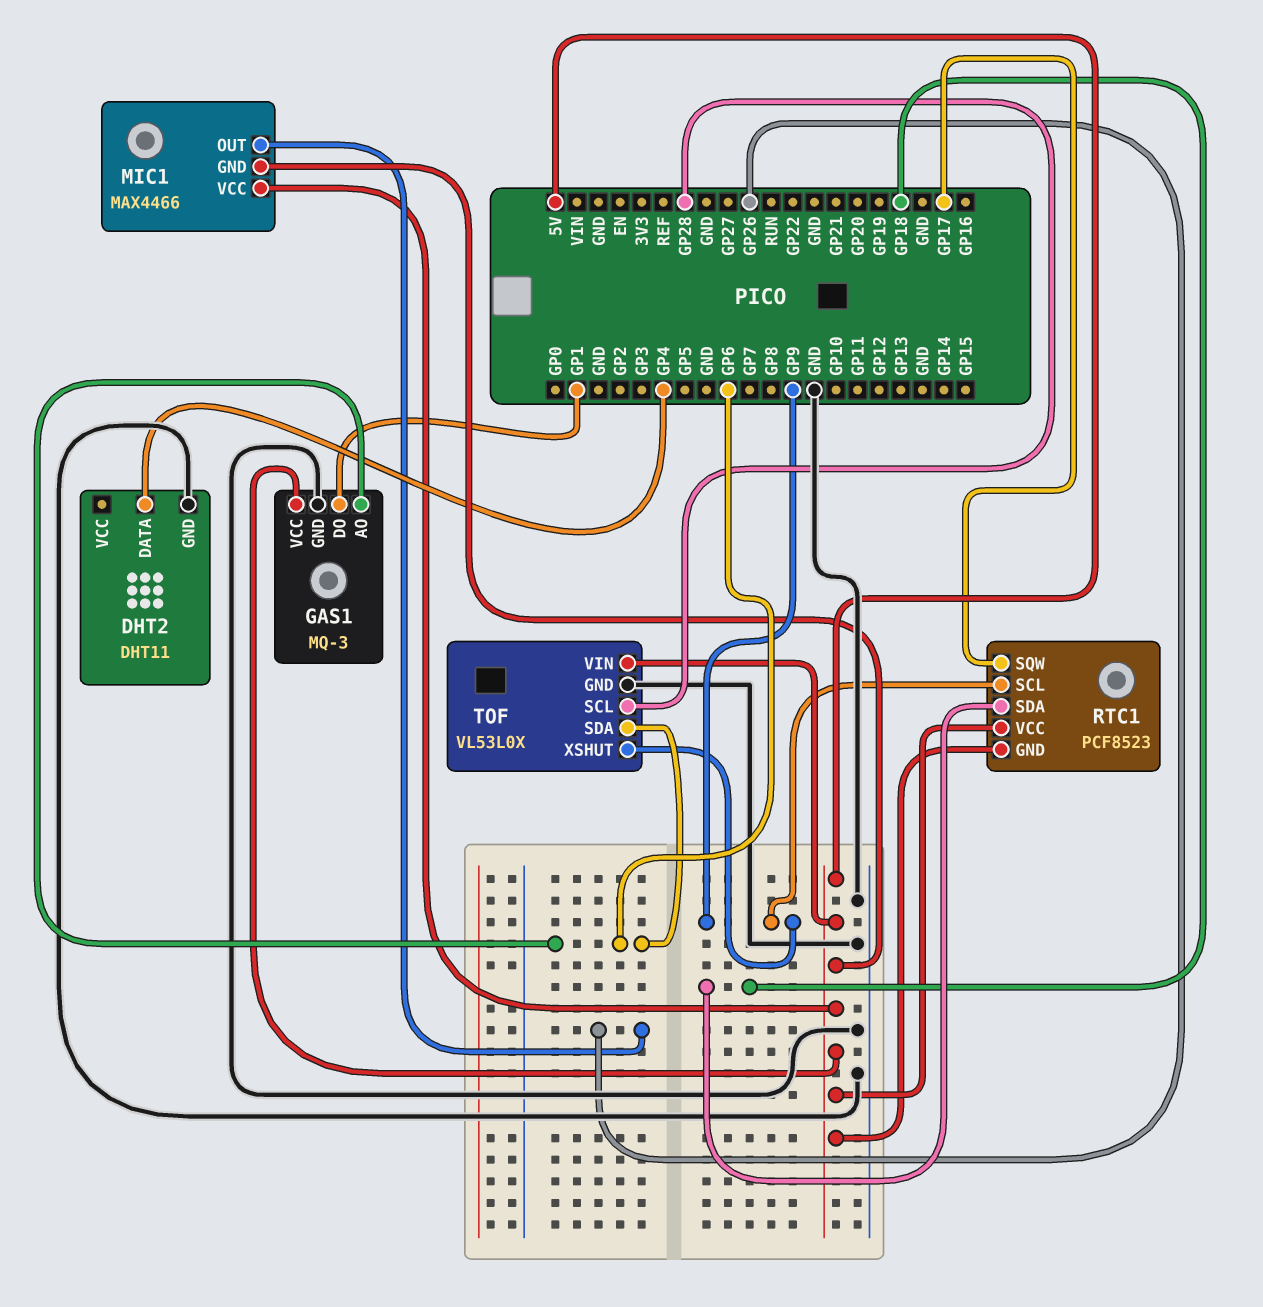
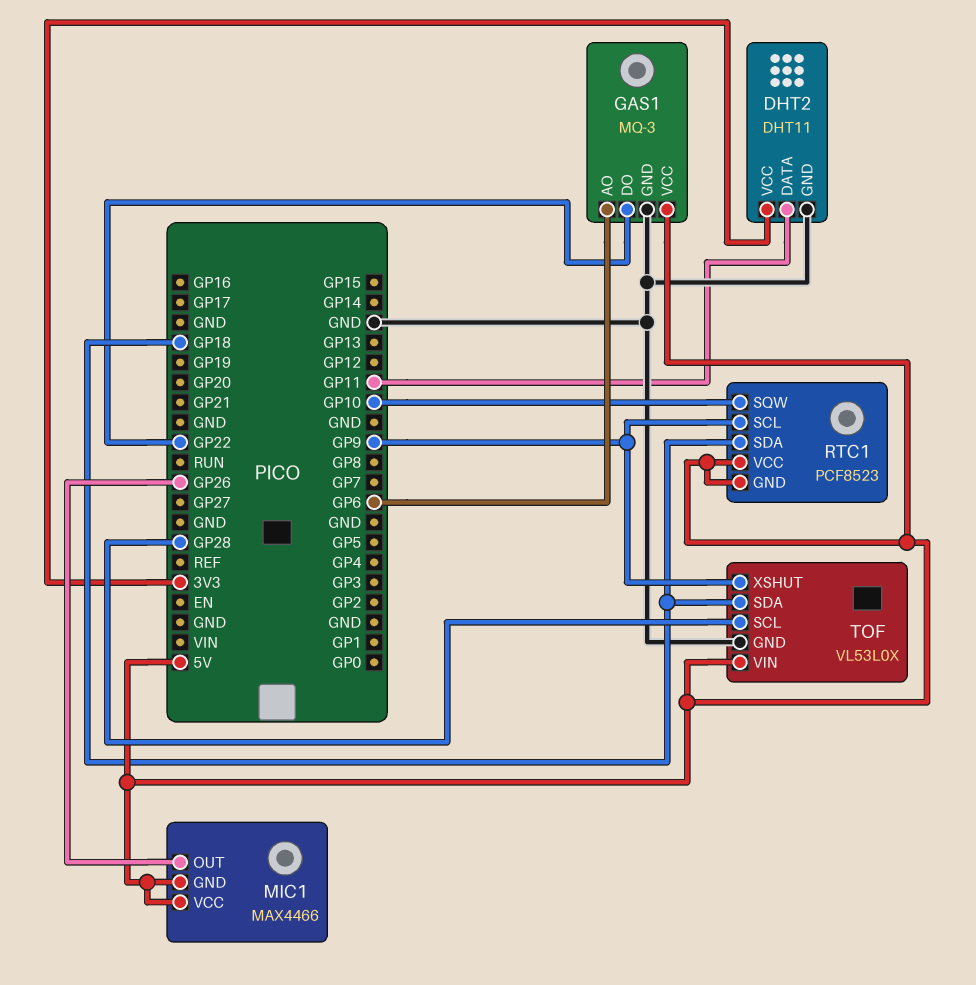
DHT2 pin DATA: GP4 -> GP11
DHT2 pin VCC: none -> 3V3
GAS1 pin DO: GP1 -> GP22
RTC1 pin SQW: GP17 -> GP10
TOF pin SDA: GP6 -> GP18

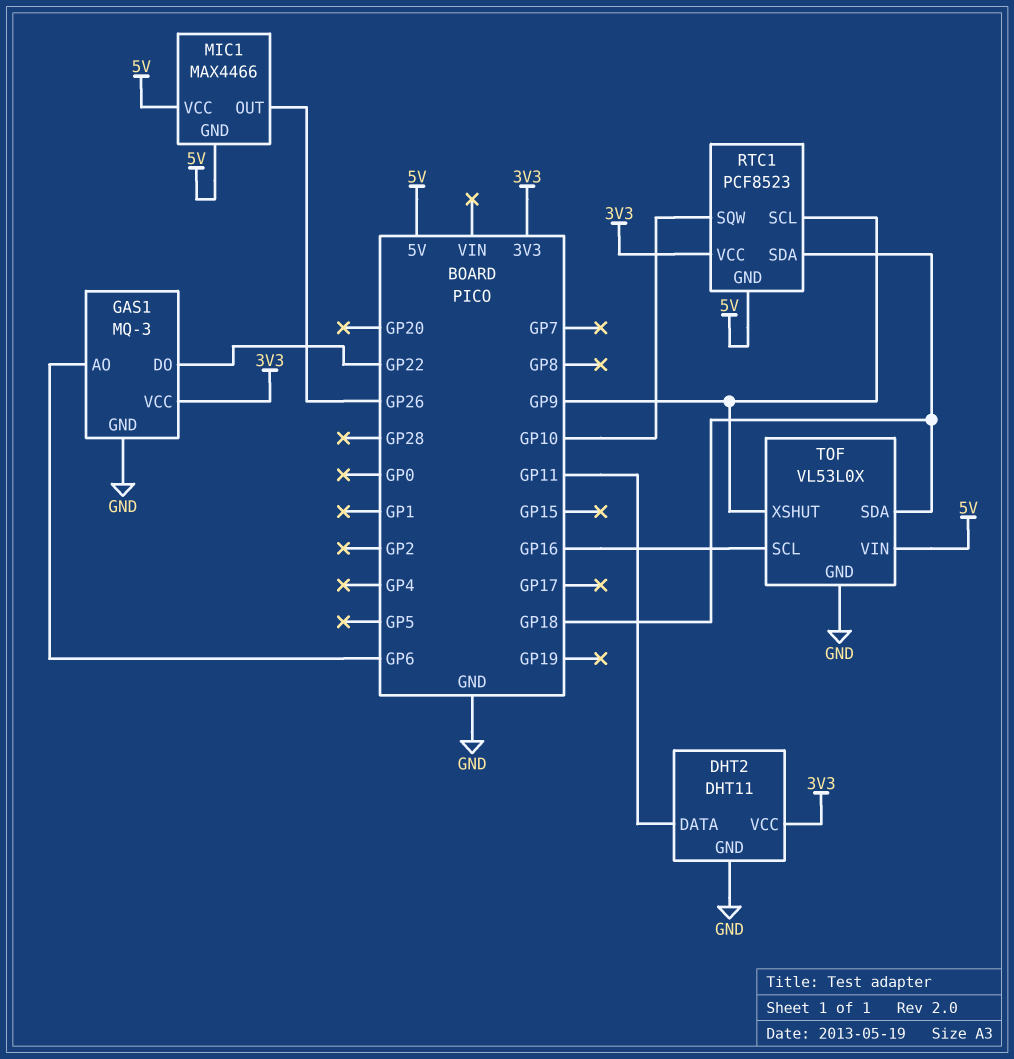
GAS1 pin VCC: 5V -> 3V3
RTC1 pin VCC: 5V -> 3V3
TOF pin SCL: GP28 -> GP16

